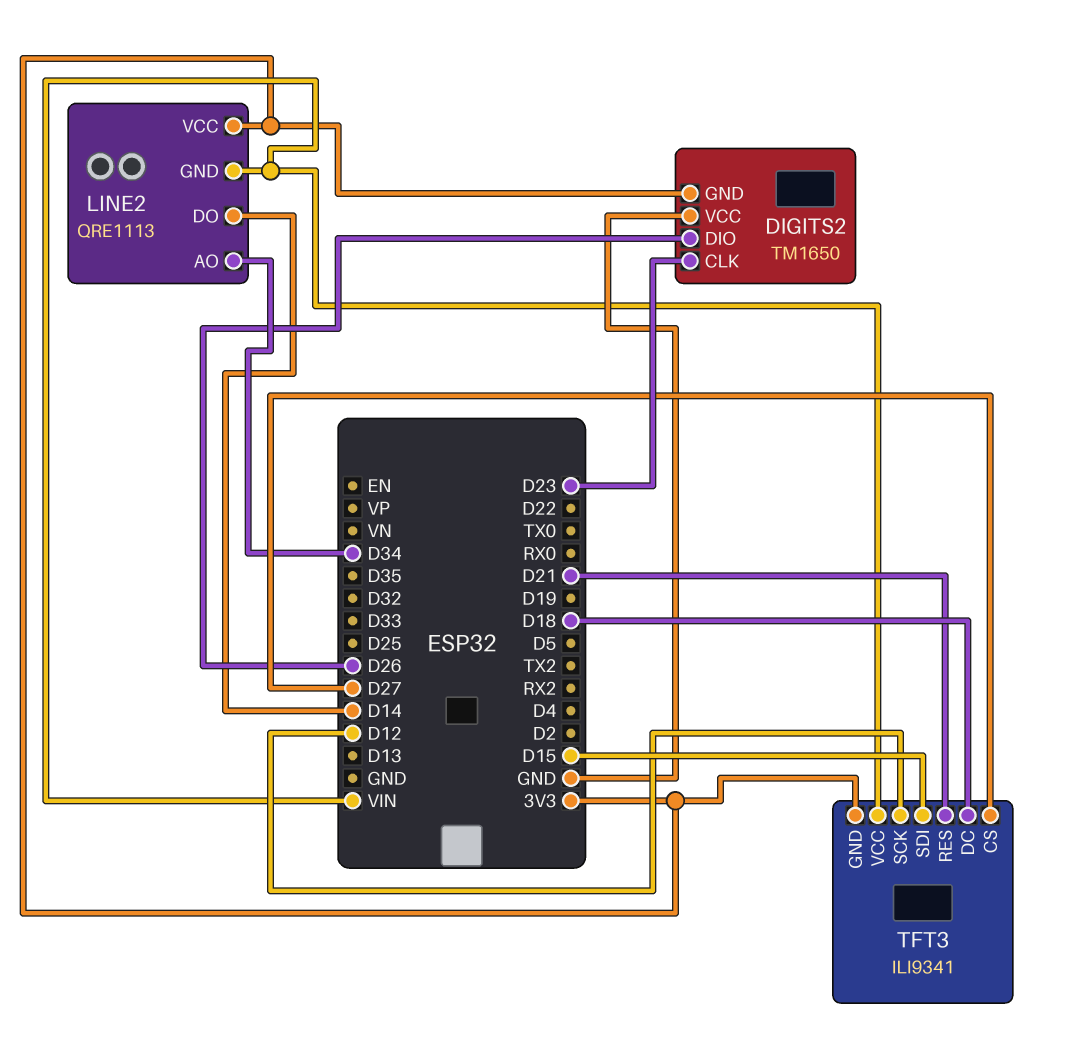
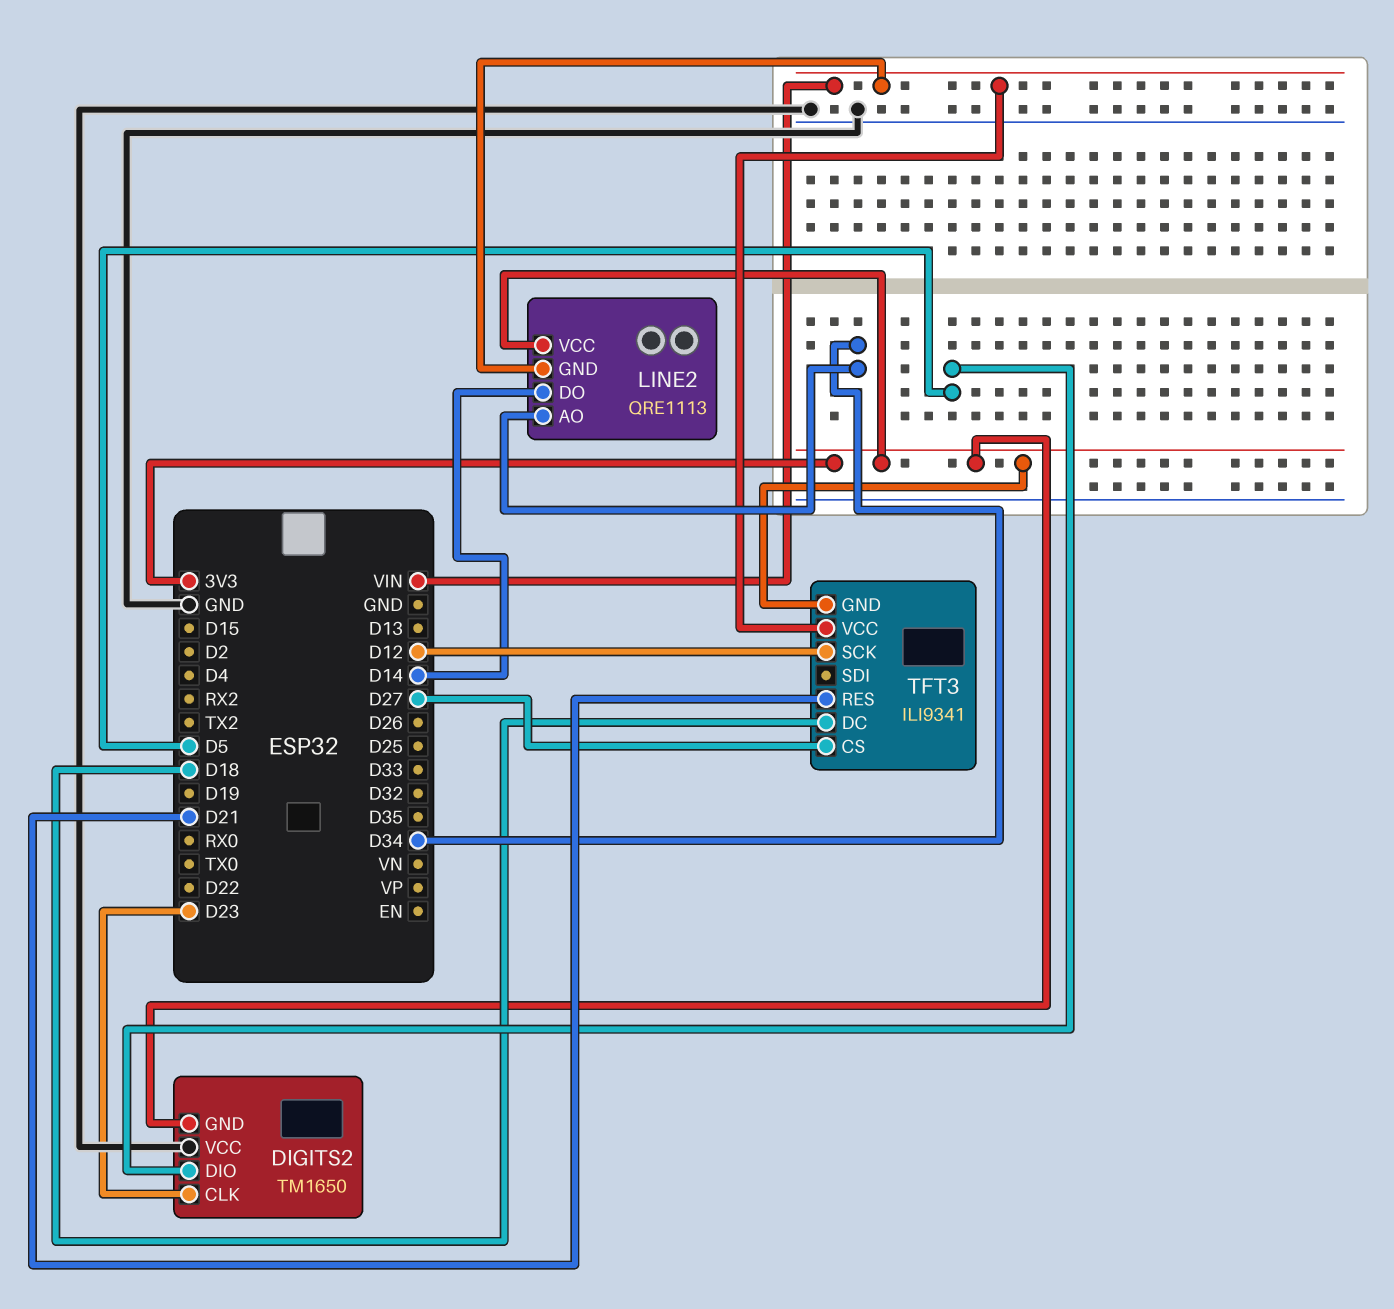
DIGITS2 pin DIO: D26 -> D5
TFT3 pin SDI: D15 -> none

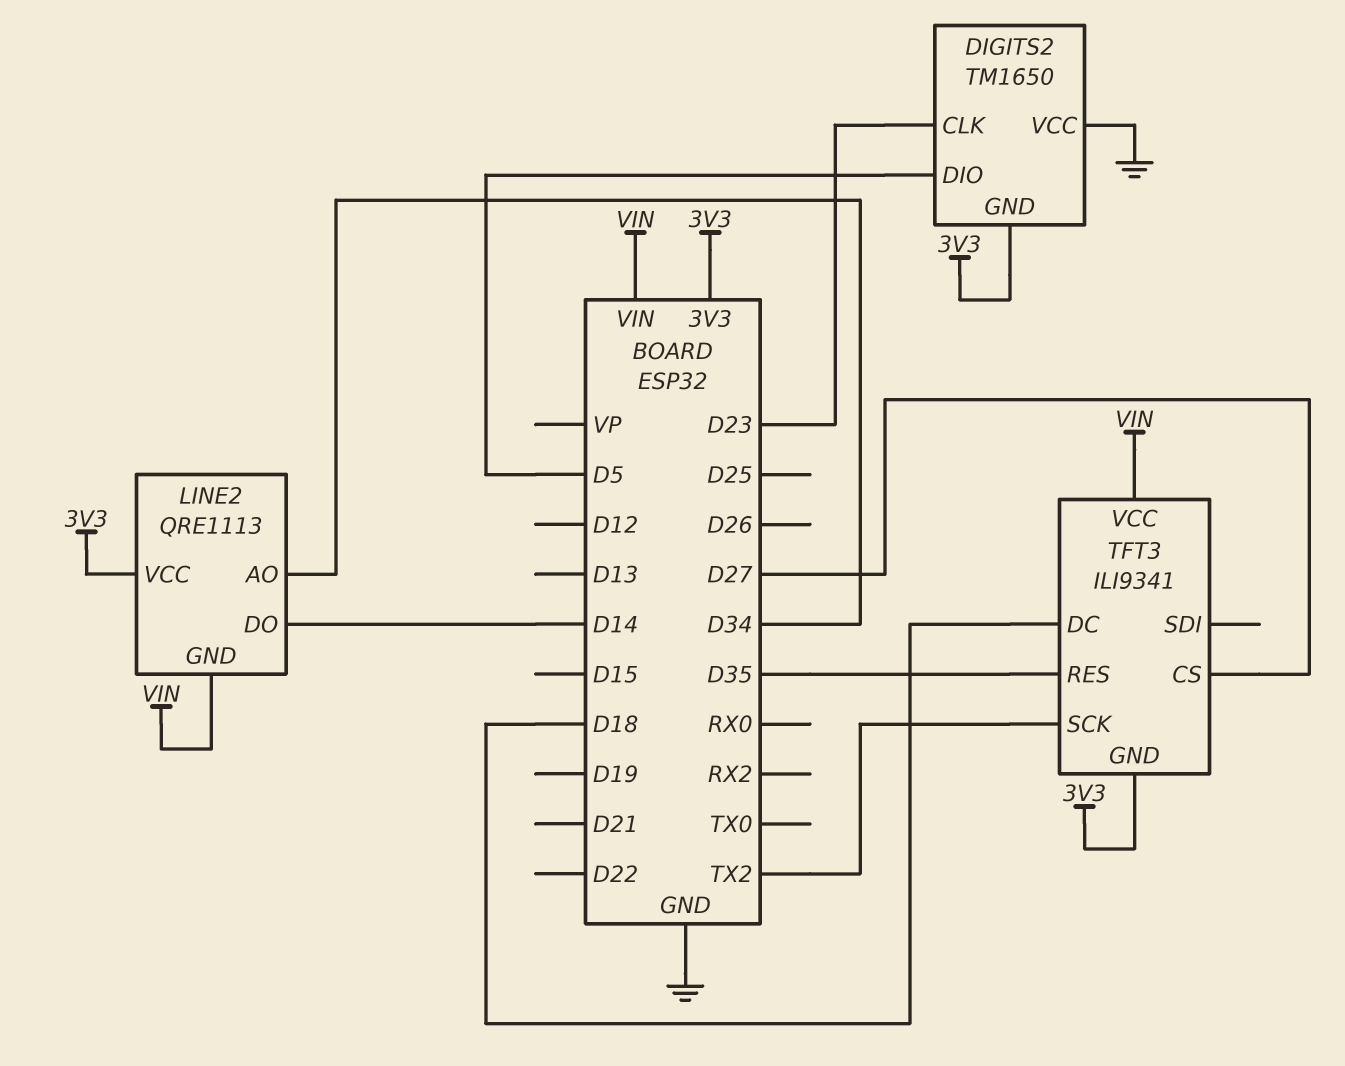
TFT3 pin RES: D21 -> D35
TFT3 pin SCK: D12 -> TX2

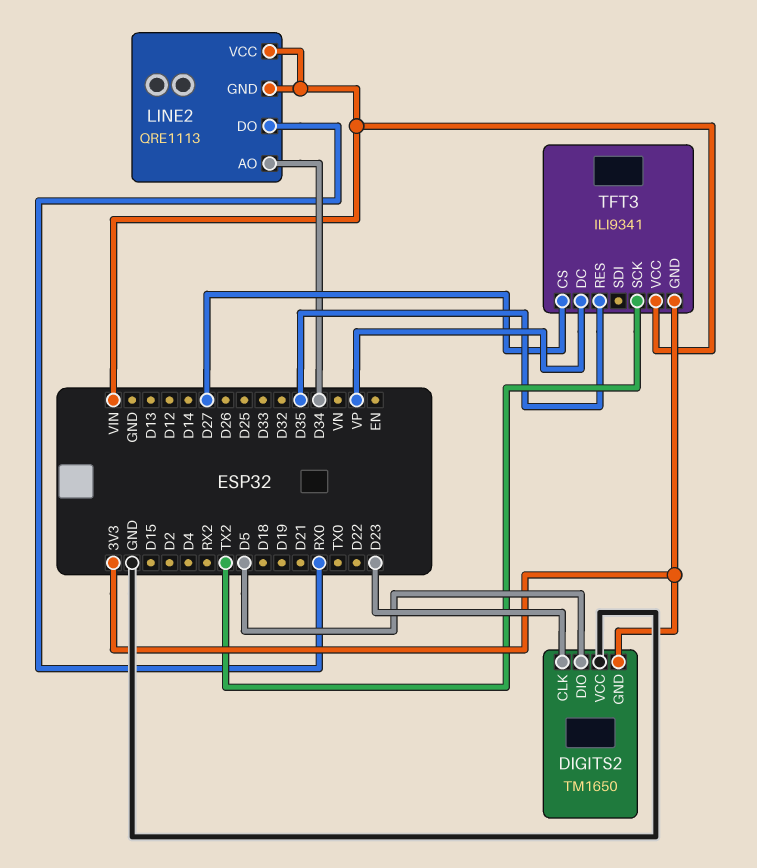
LINE2 pin DO: D14 -> RX0
LINE2 pin VCC: 3V3 -> VIN
TFT3 pin DC: D18 -> VP

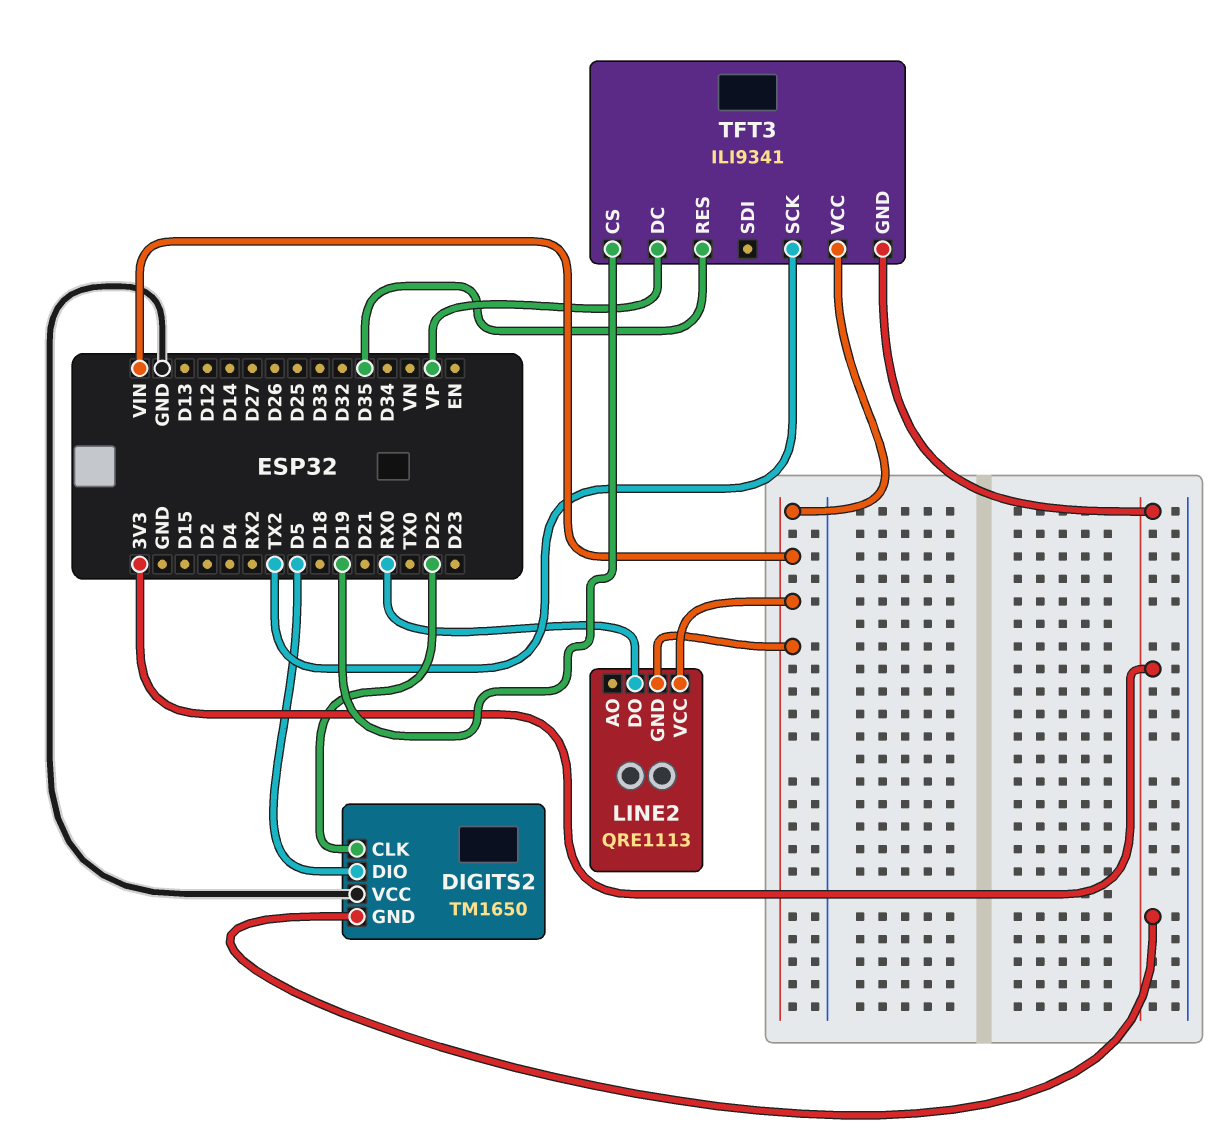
DIGITS2 pin CLK: D23 -> D22
LINE2 pin AO: D34 -> none
TFT3 pin CS: D27 -> D19

